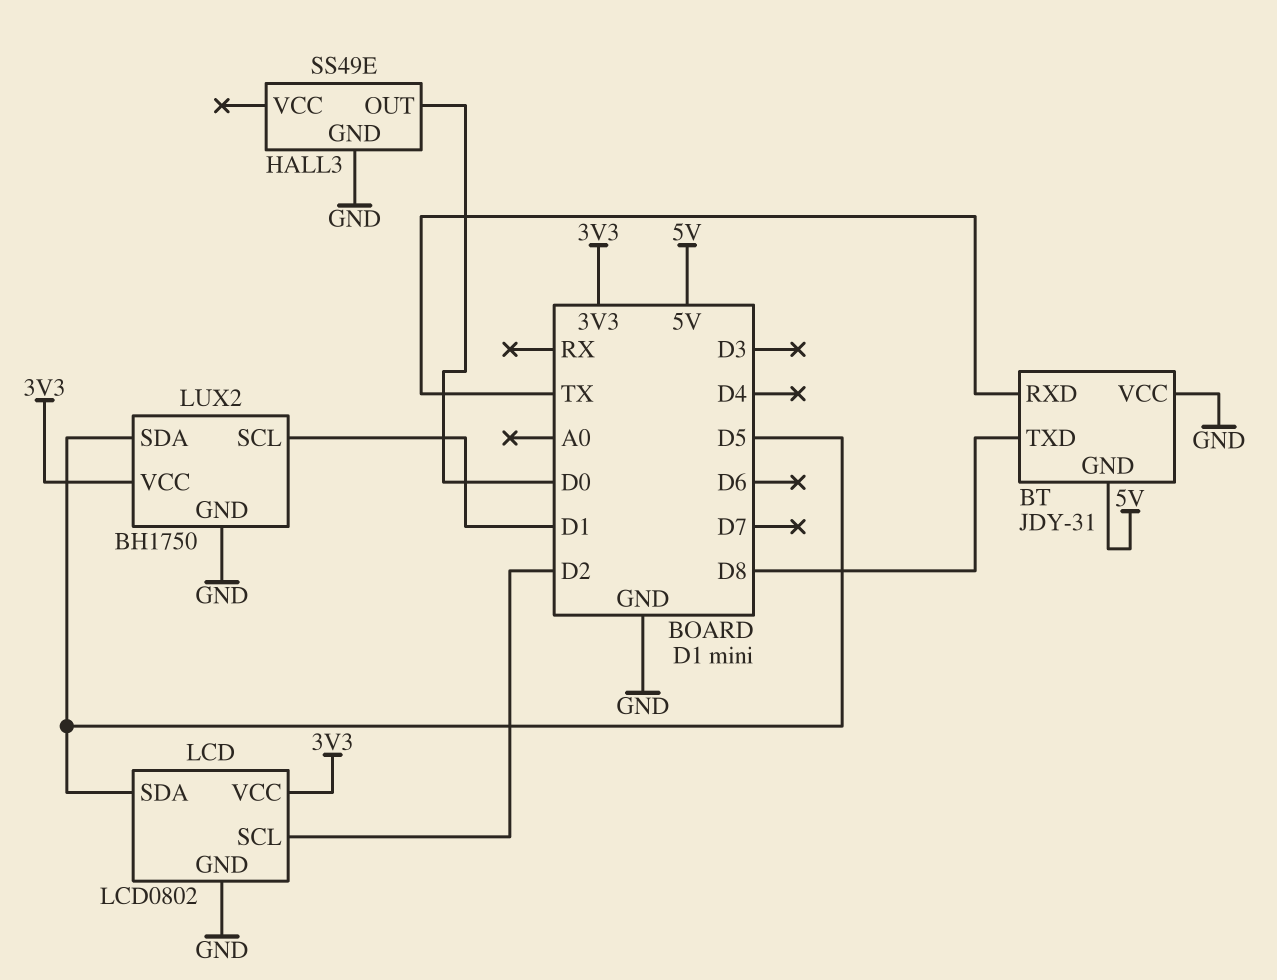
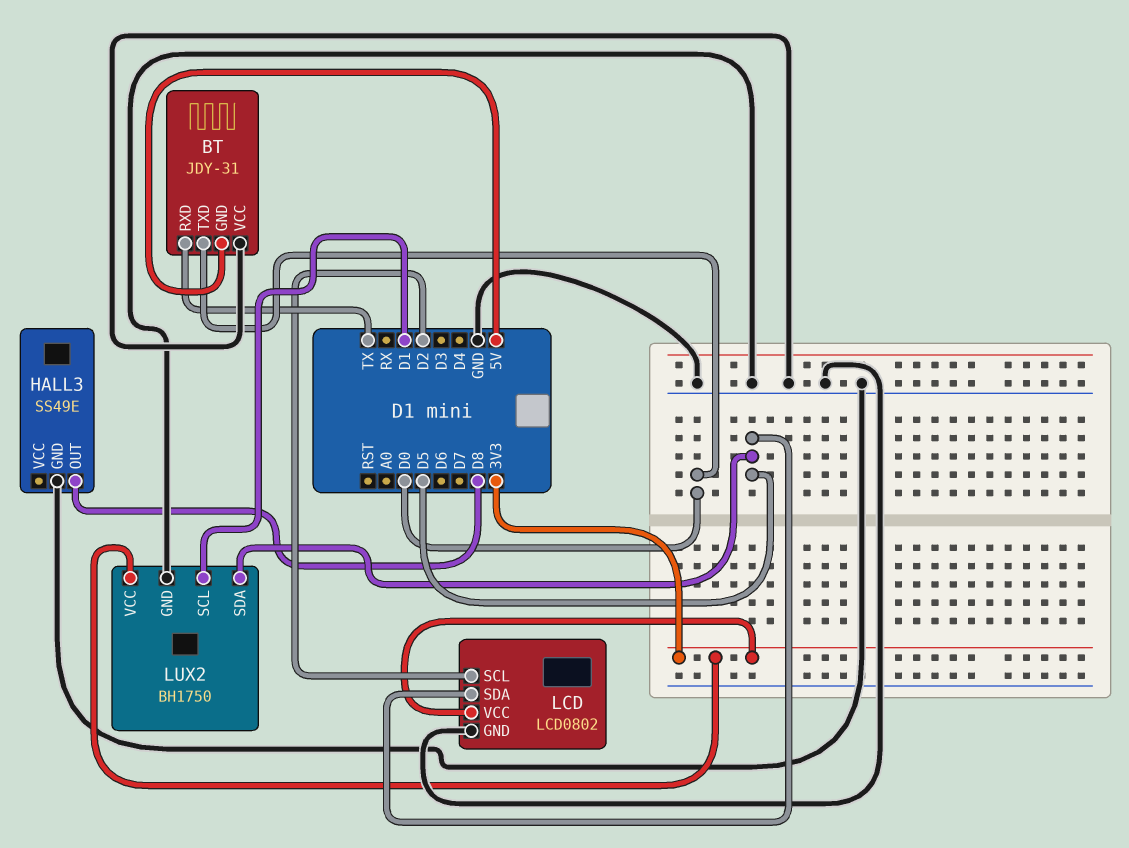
BT pin TXD: D8 -> D0
HALL3 pin OUT: D0 -> D8

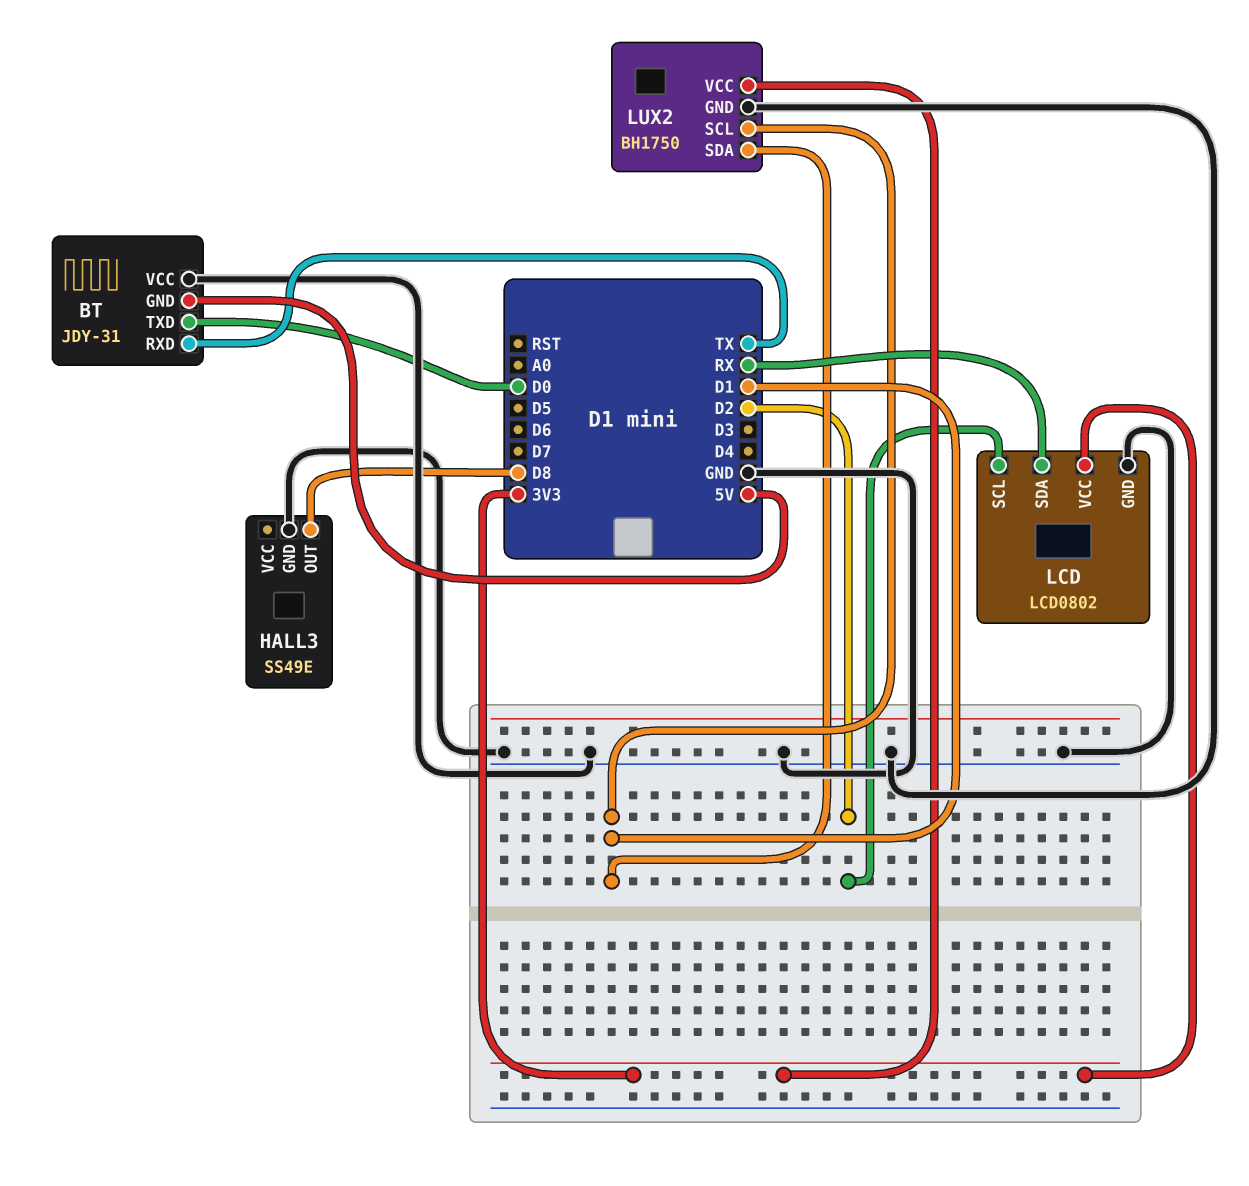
LCD pin SDA: D5 -> RX
LUX2 pin SDA: D5 -> D1

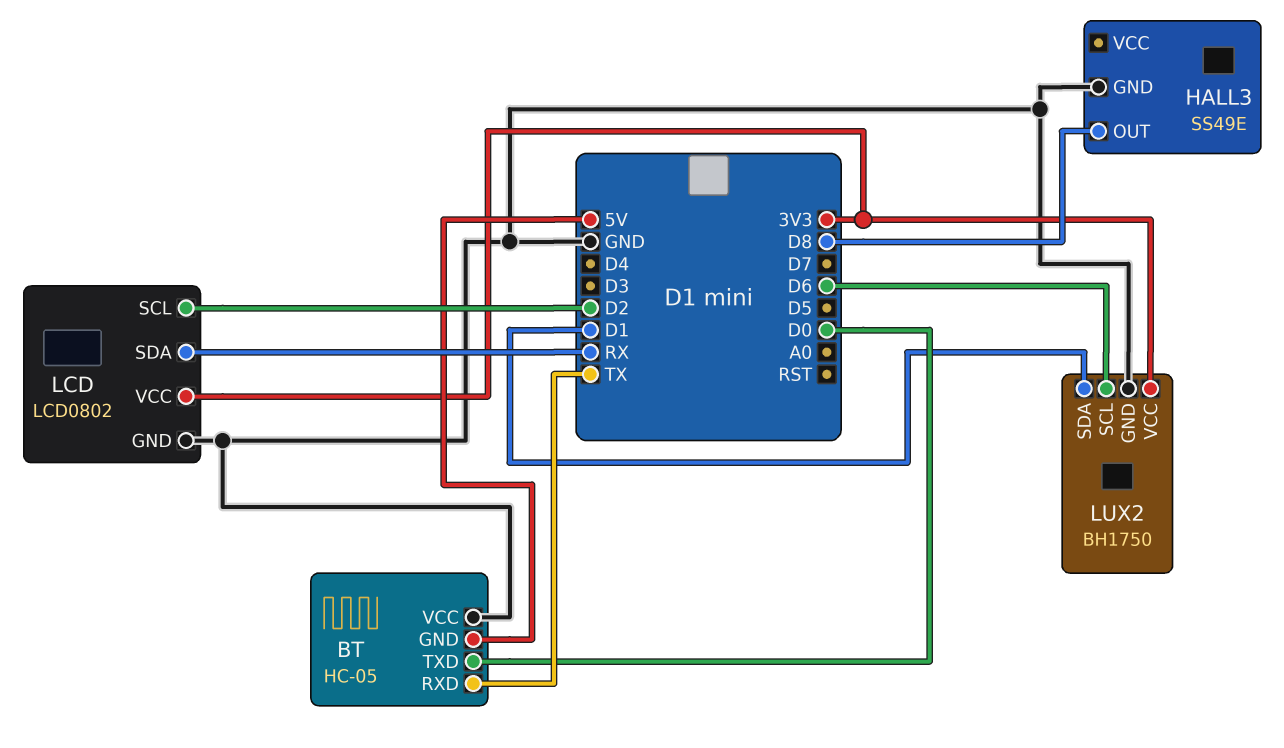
BT: JDY-31 -> HC-05
LUX2 pin SCL: D1 -> D6

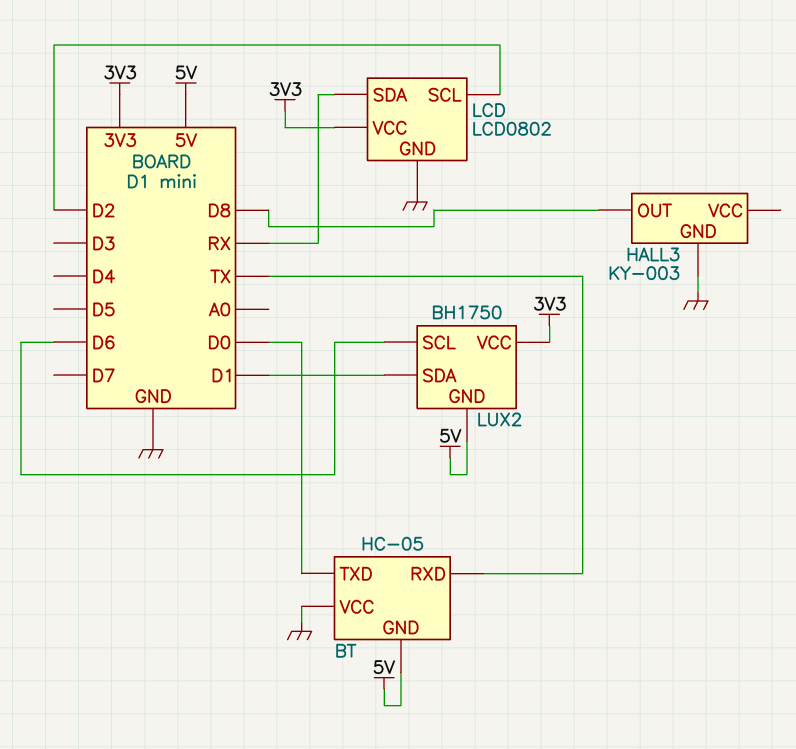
HALL3: SS49E -> KY-003
LUX2 pin GND: GND -> 5V

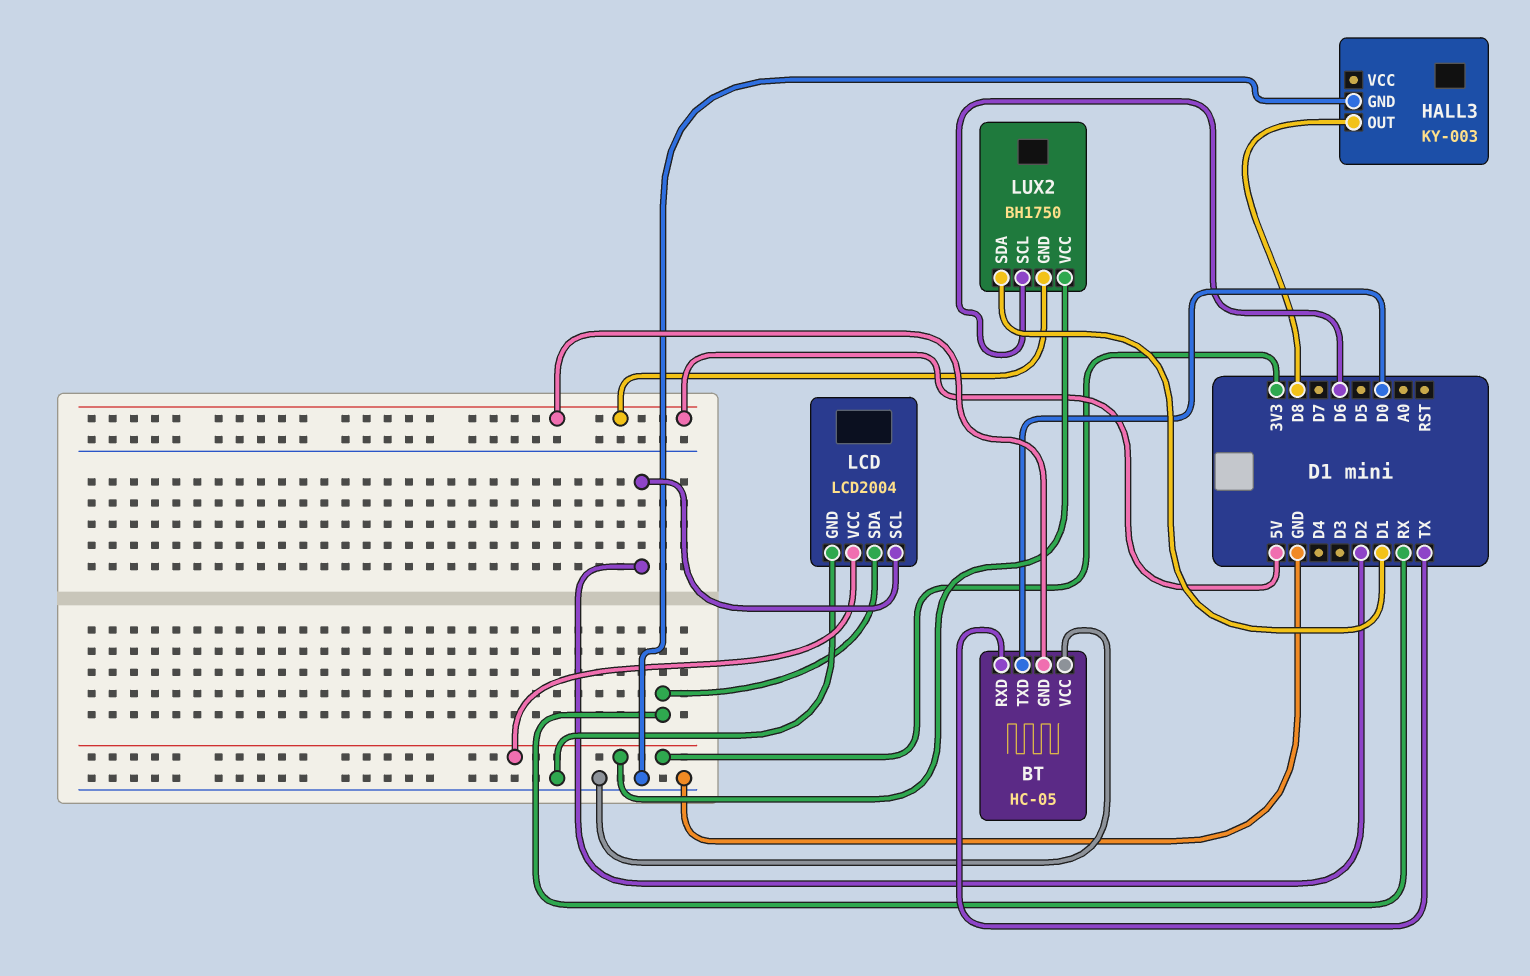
LCD: LCD0802 -> LCD2004

